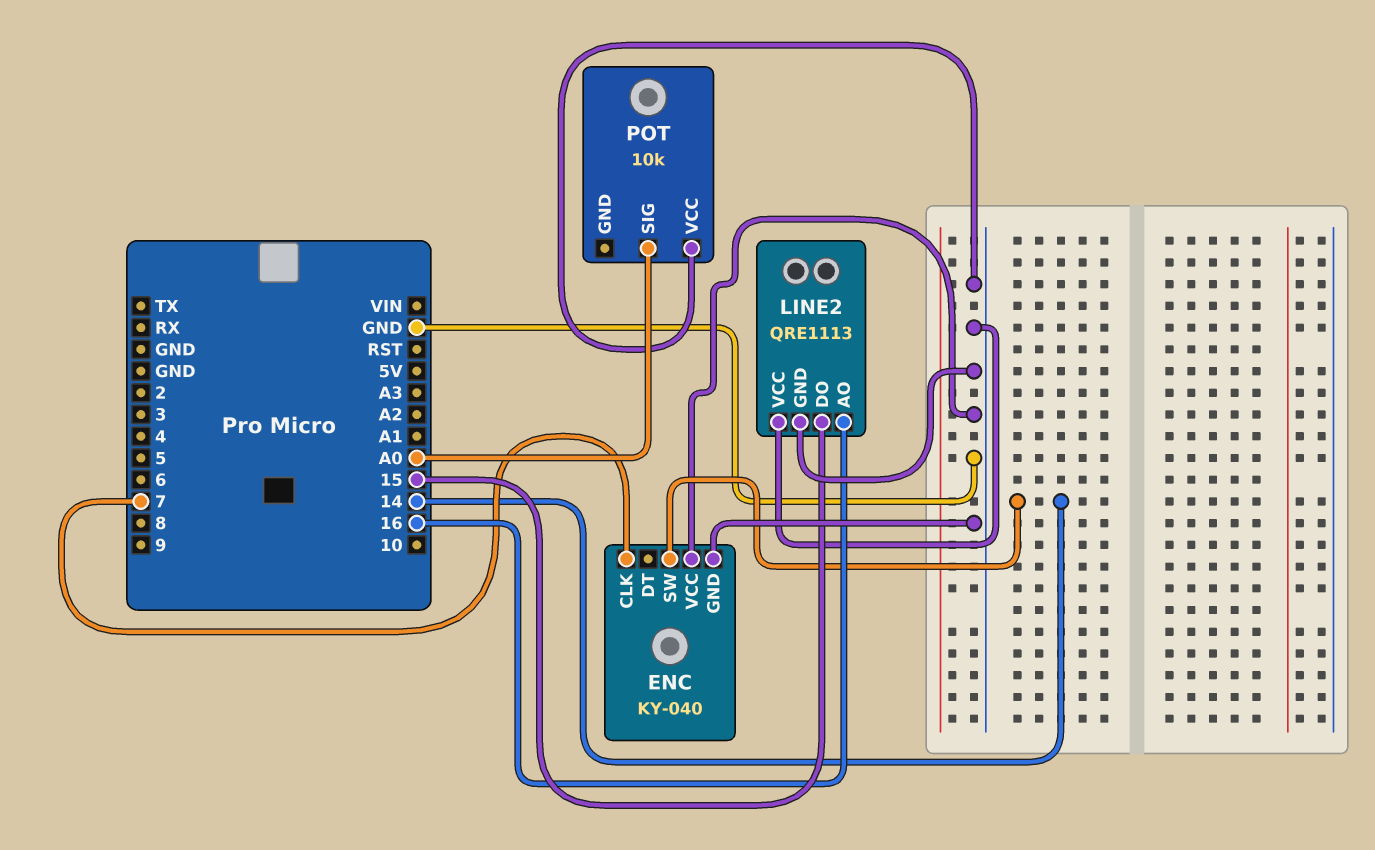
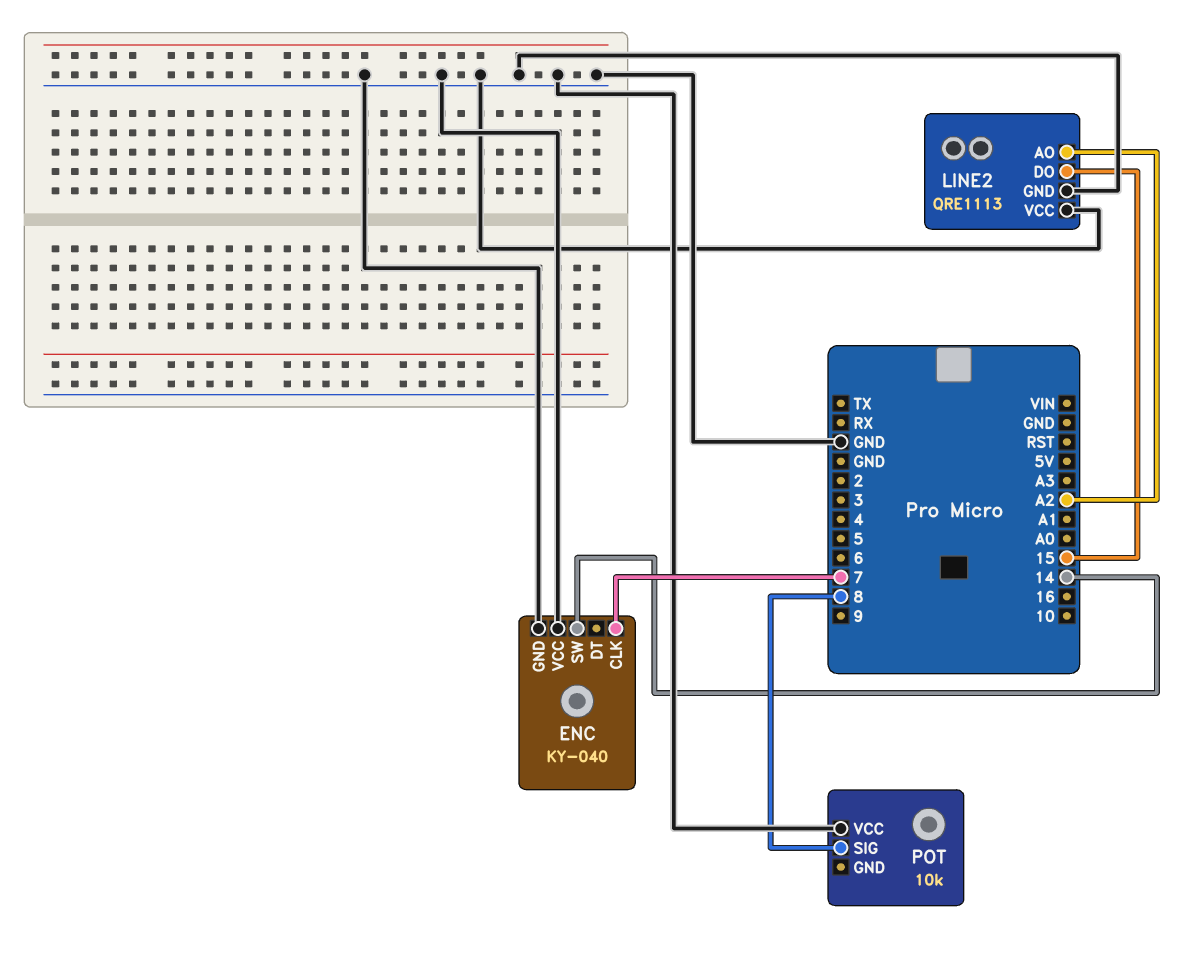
LINE2 pin AO: 16 -> A2
POT pin SIG: A0 -> 8

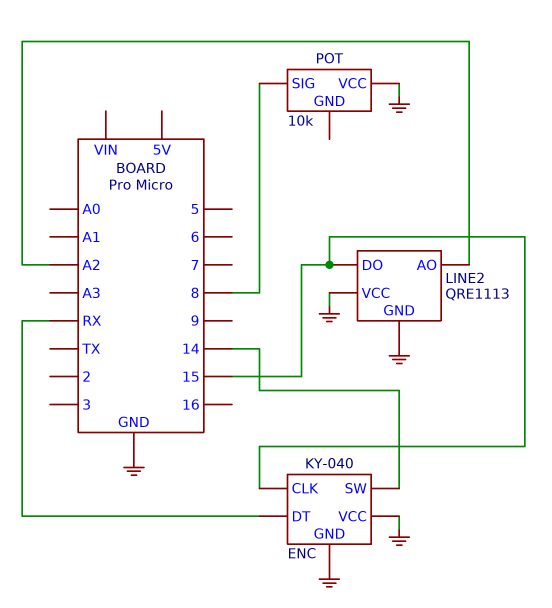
ENC pin CLK: 7 -> 15
ENC pin DT: none -> RX

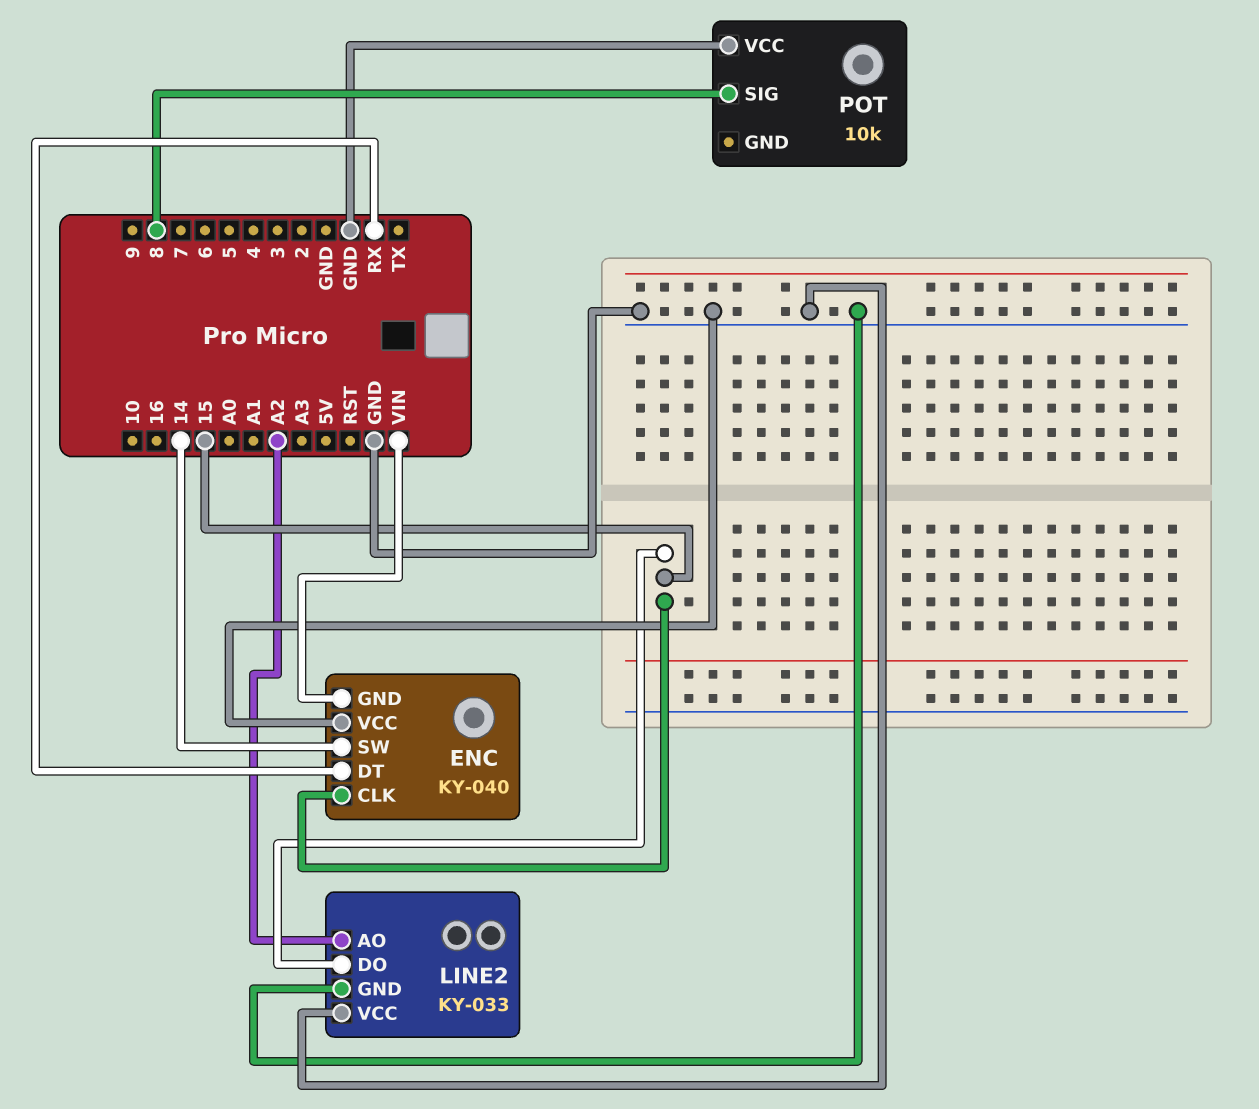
ENC pin GND: GND -> VIN
LINE2: QRE1113 -> KY-033

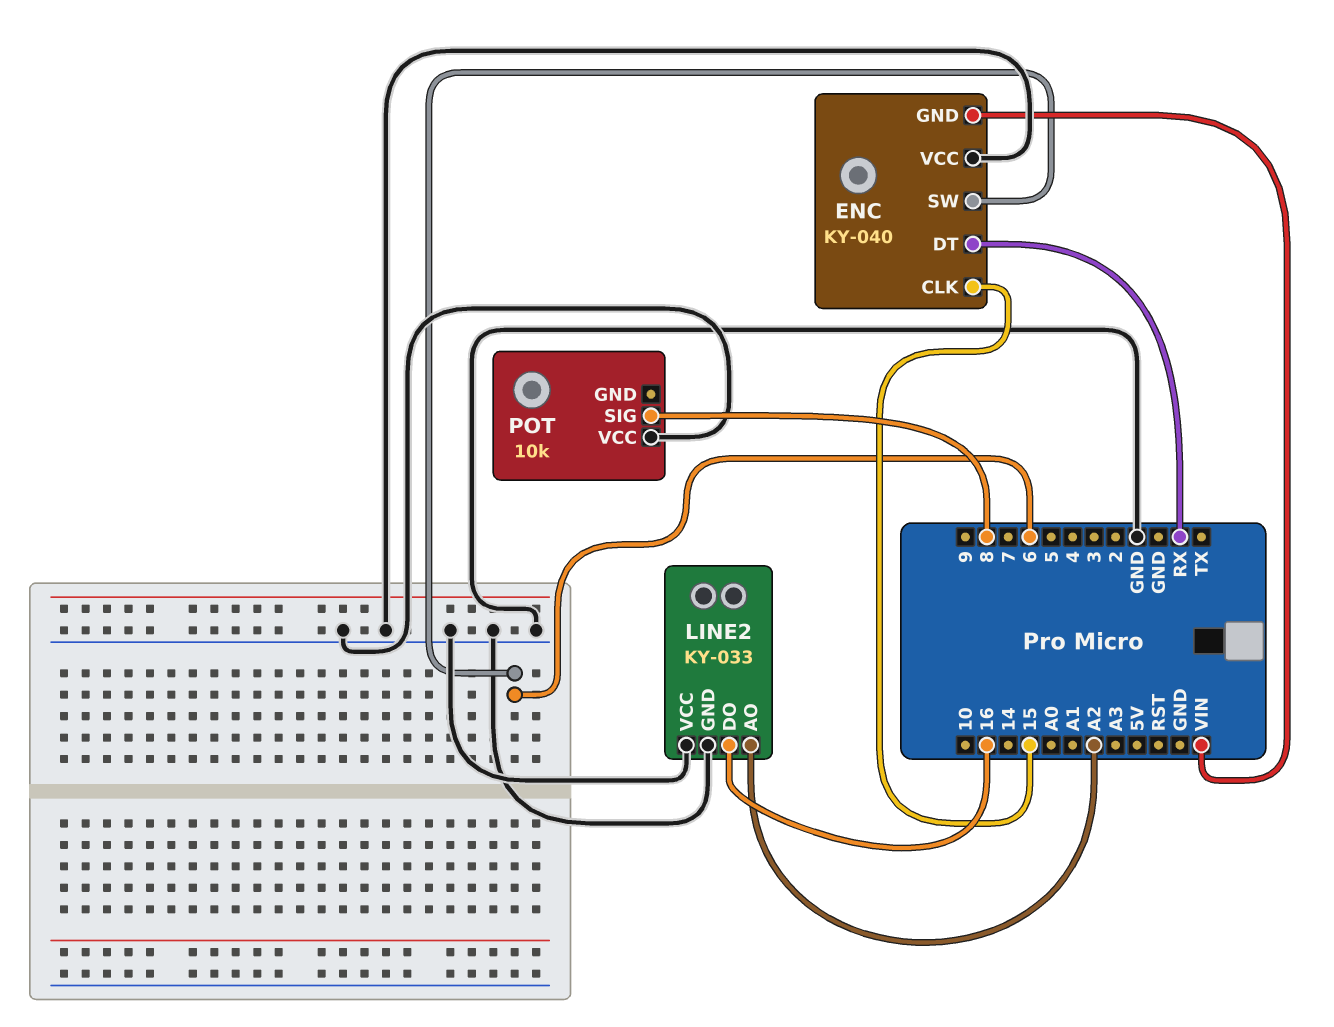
ENC pin SW: 14 -> 6
LINE2 pin DO: 15 -> 16

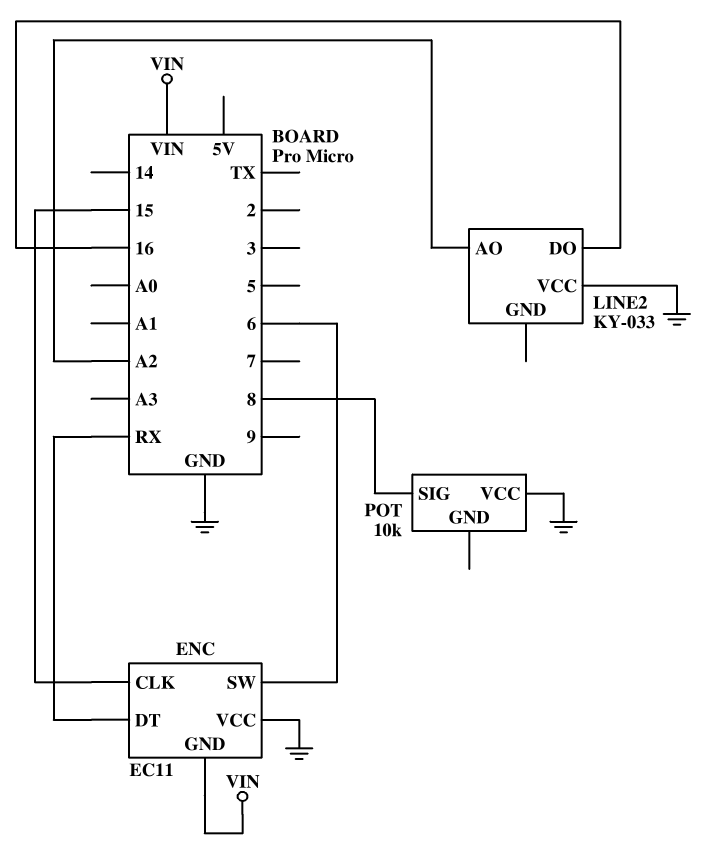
ENC: KY-040 -> EC11
LINE2 pin GND: GND -> none

